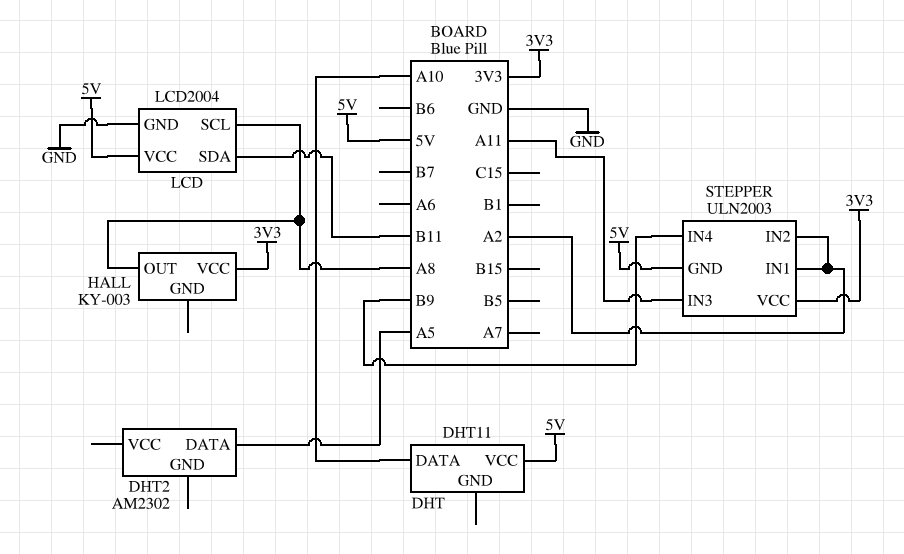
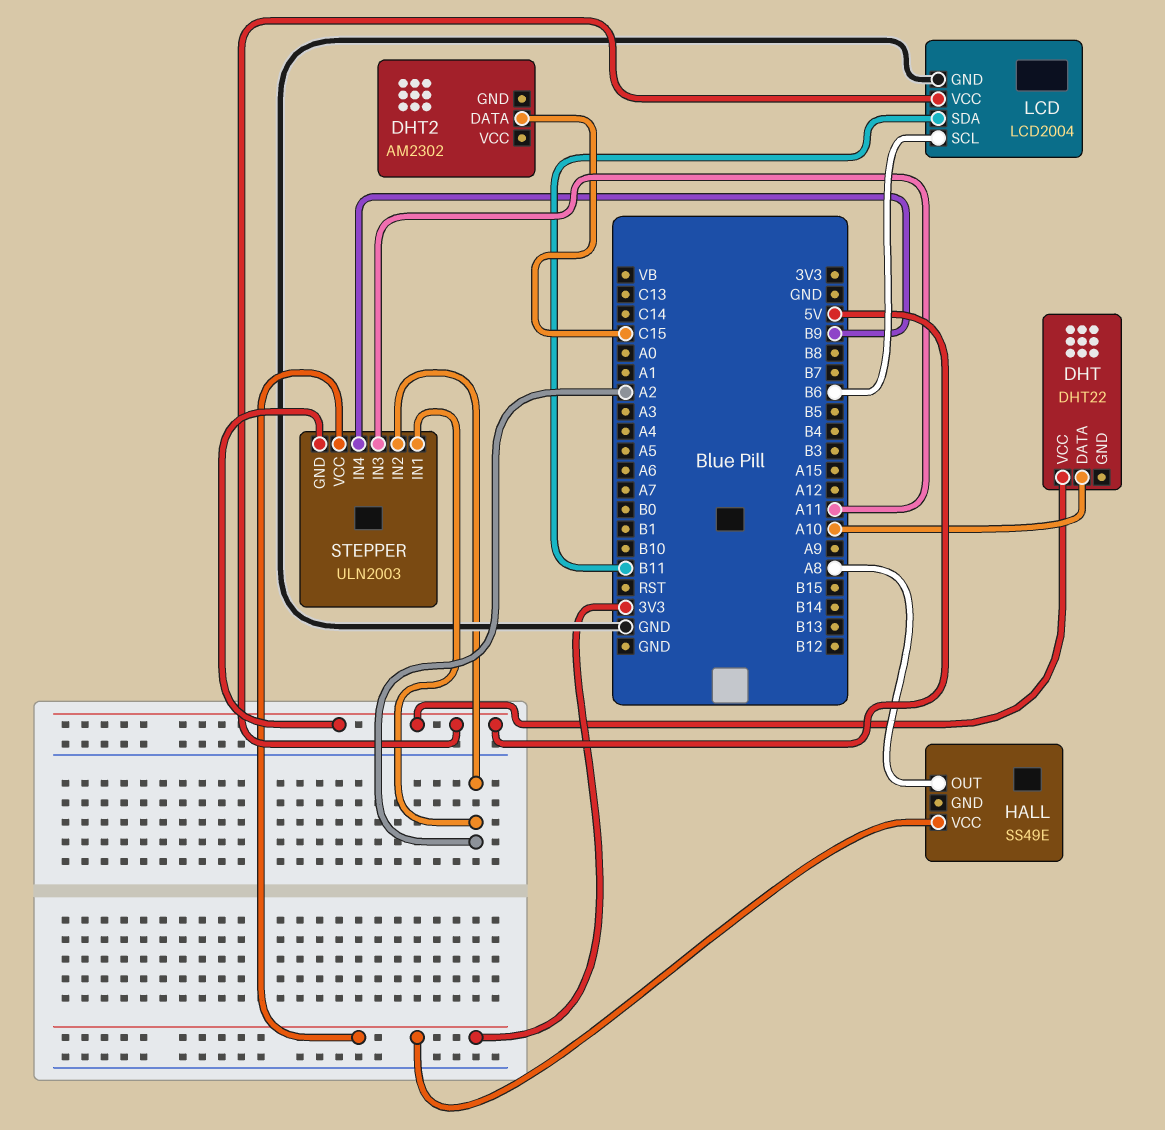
DHT: DHT11 -> DHT22
DHT2 pin DATA: A5 -> C15
HALL: KY-003 -> SS49E
LCD pin SCL: A8 -> B6

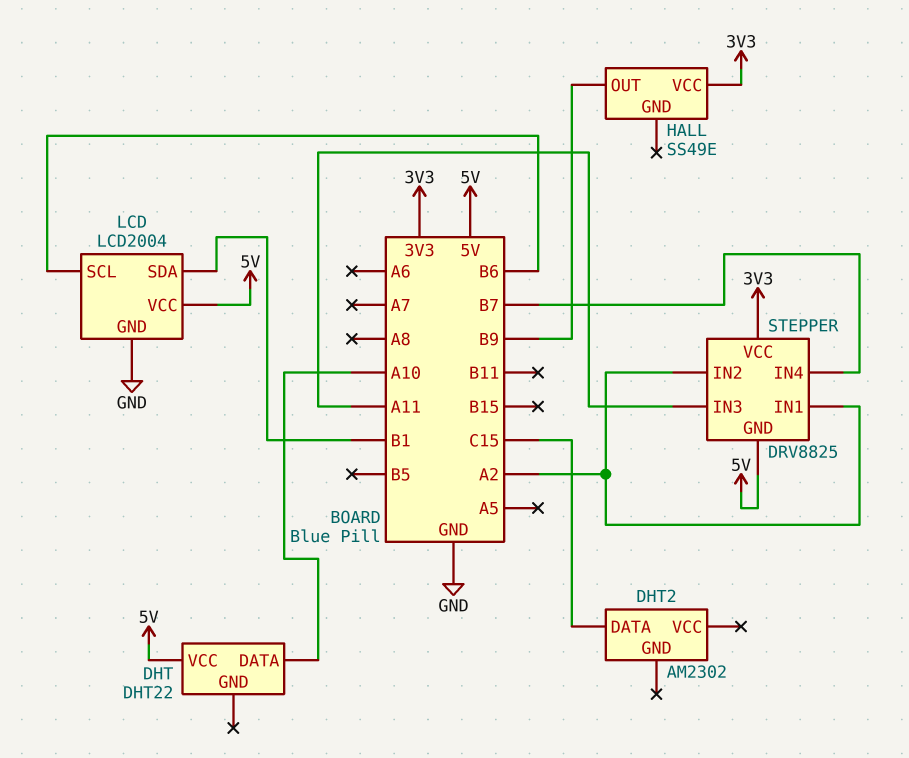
HALL pin OUT: A8 -> B9
LCD pin SDA: B11 -> B1
STEPPER: ULN2003 -> DRV8825
STEPPER pin IN4: B9 -> B7

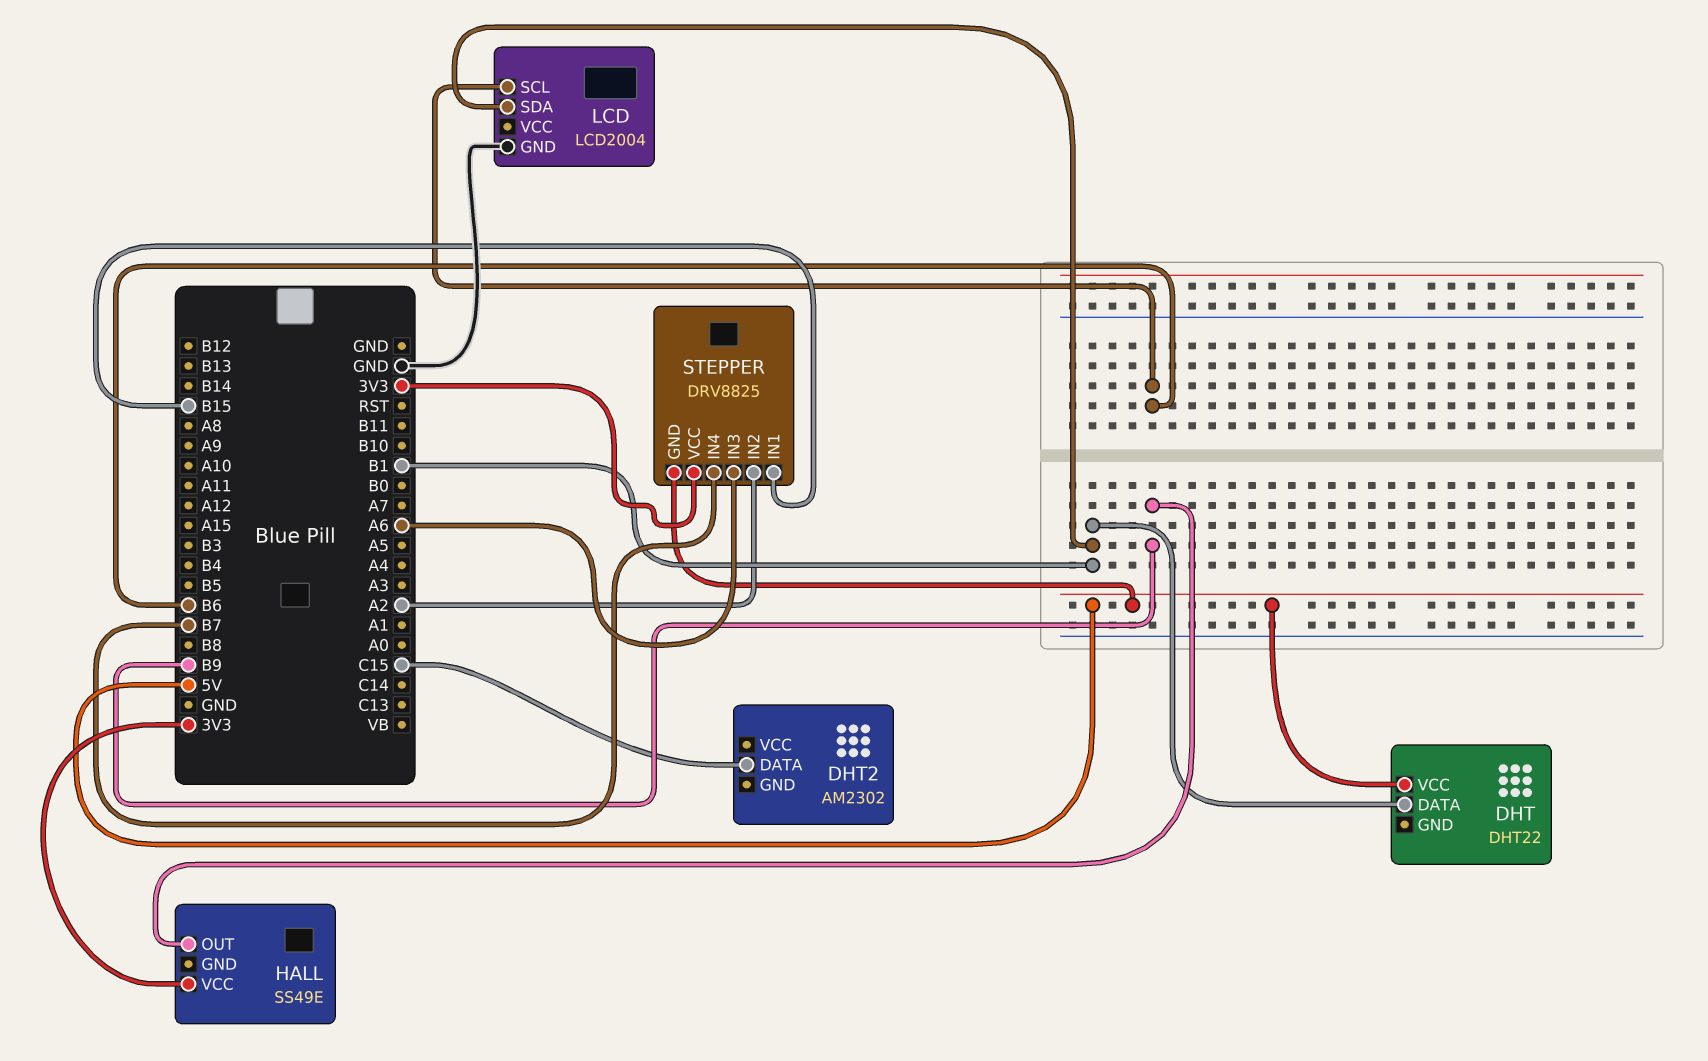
DHT pin DATA: A10 -> B1
LCD pin VCC: 5V -> none
STEPPER pin IN1: A2 -> B15
STEPPER pin IN3: A11 -> A6

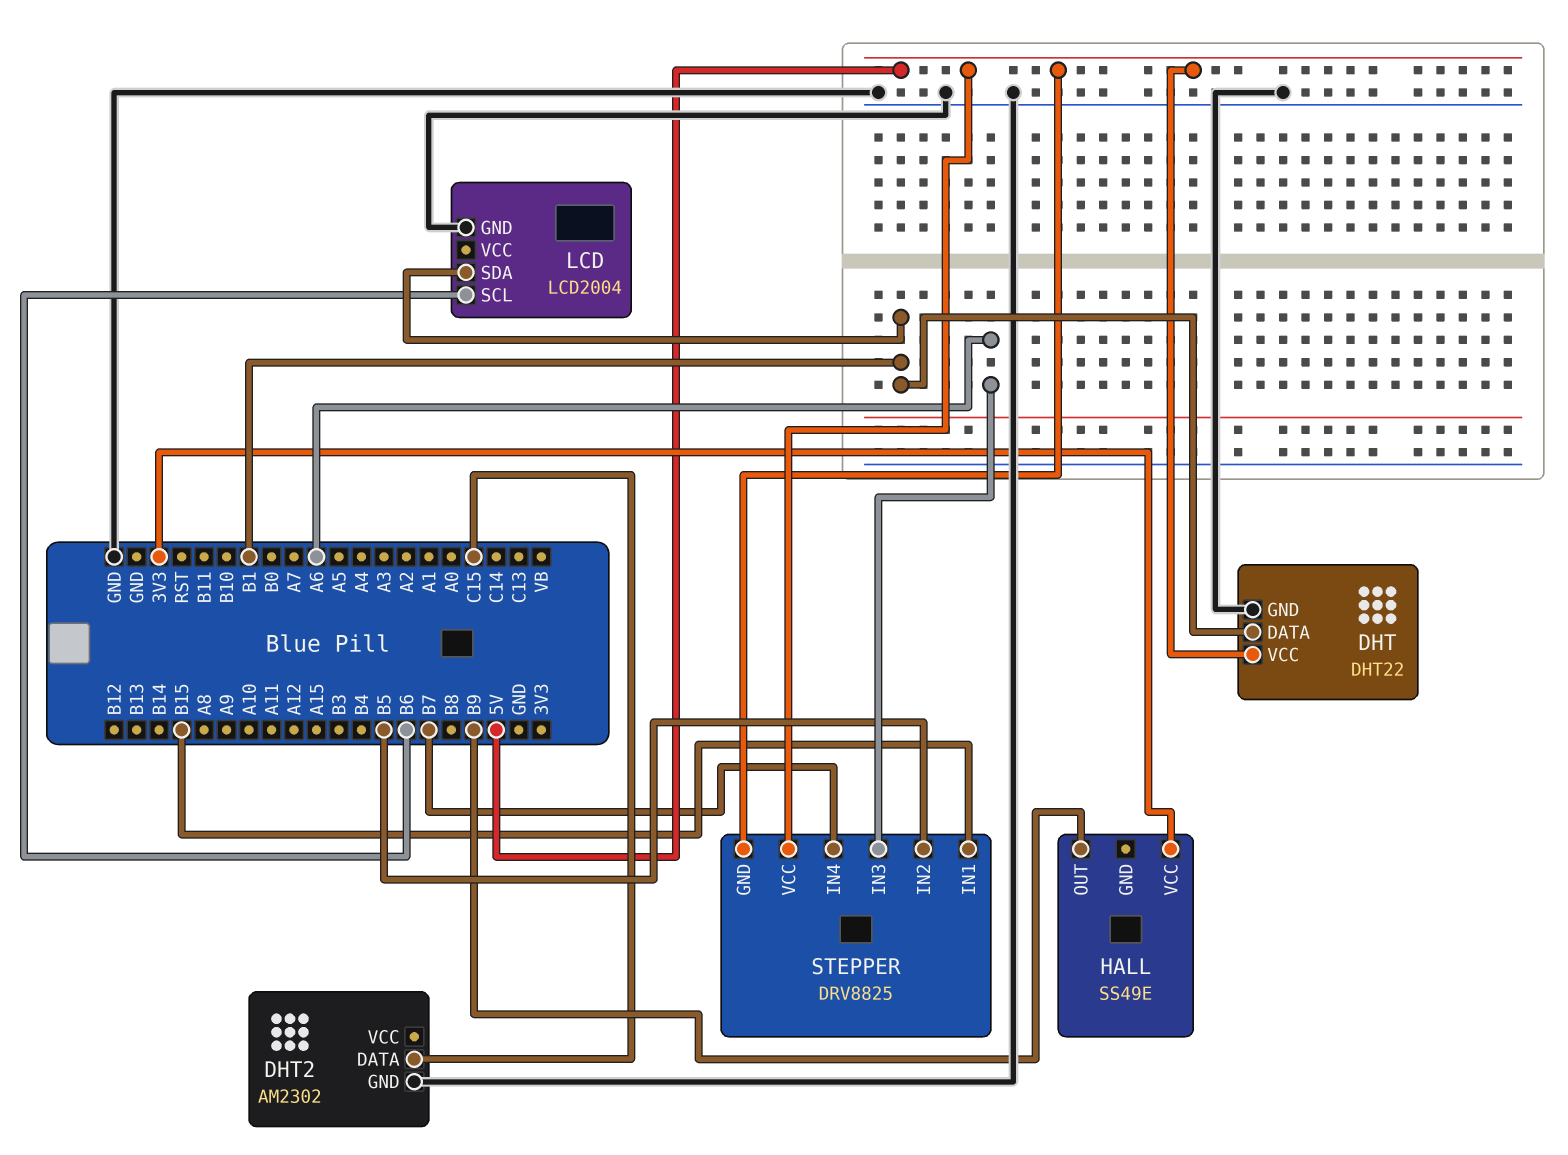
DHT pin GND: none -> GND
DHT2 pin GND: none -> GND
STEPPER pin IN2: A2 -> B5
STEPPER pin VCC: 3V3 -> 5V

